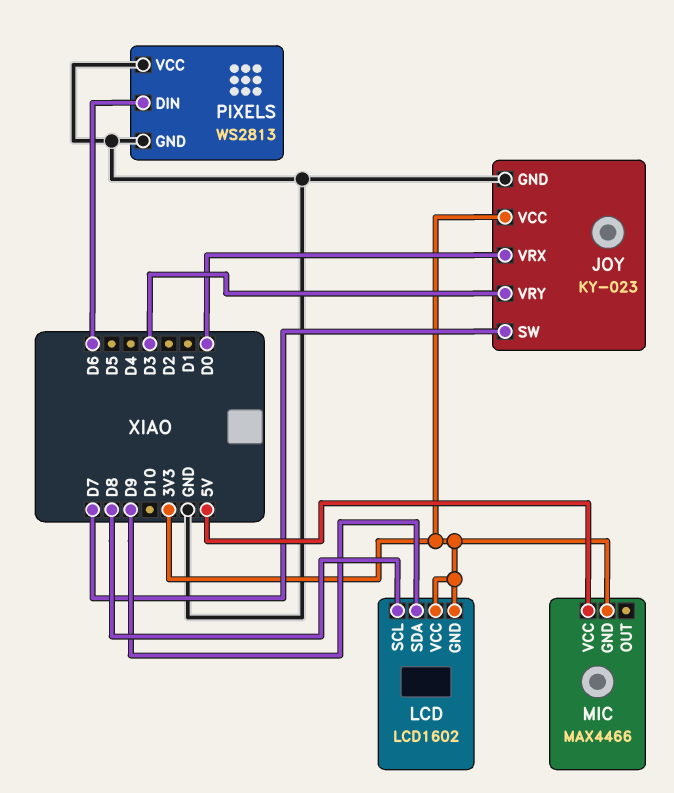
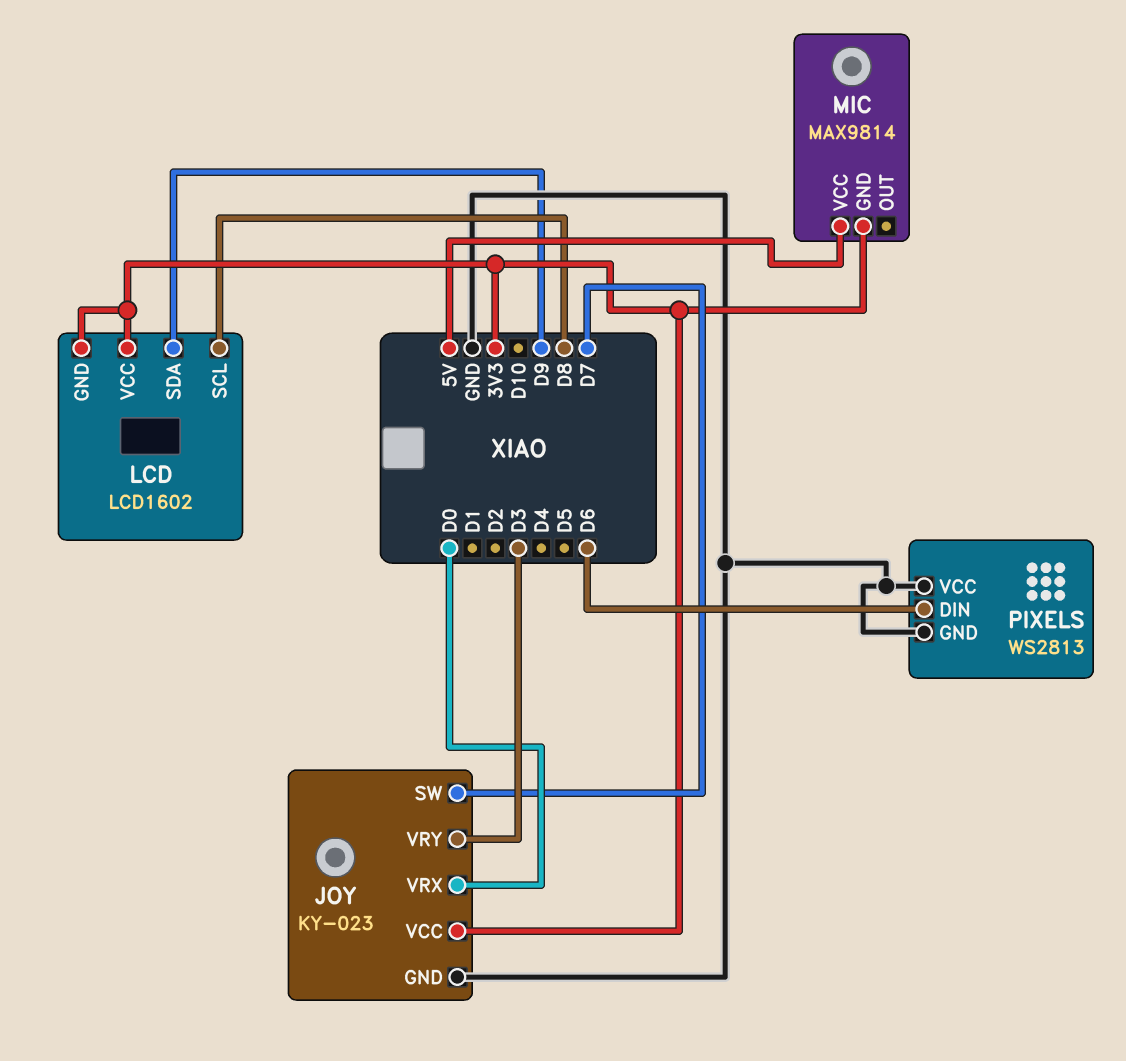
MIC: MAX4466 -> MAX9814

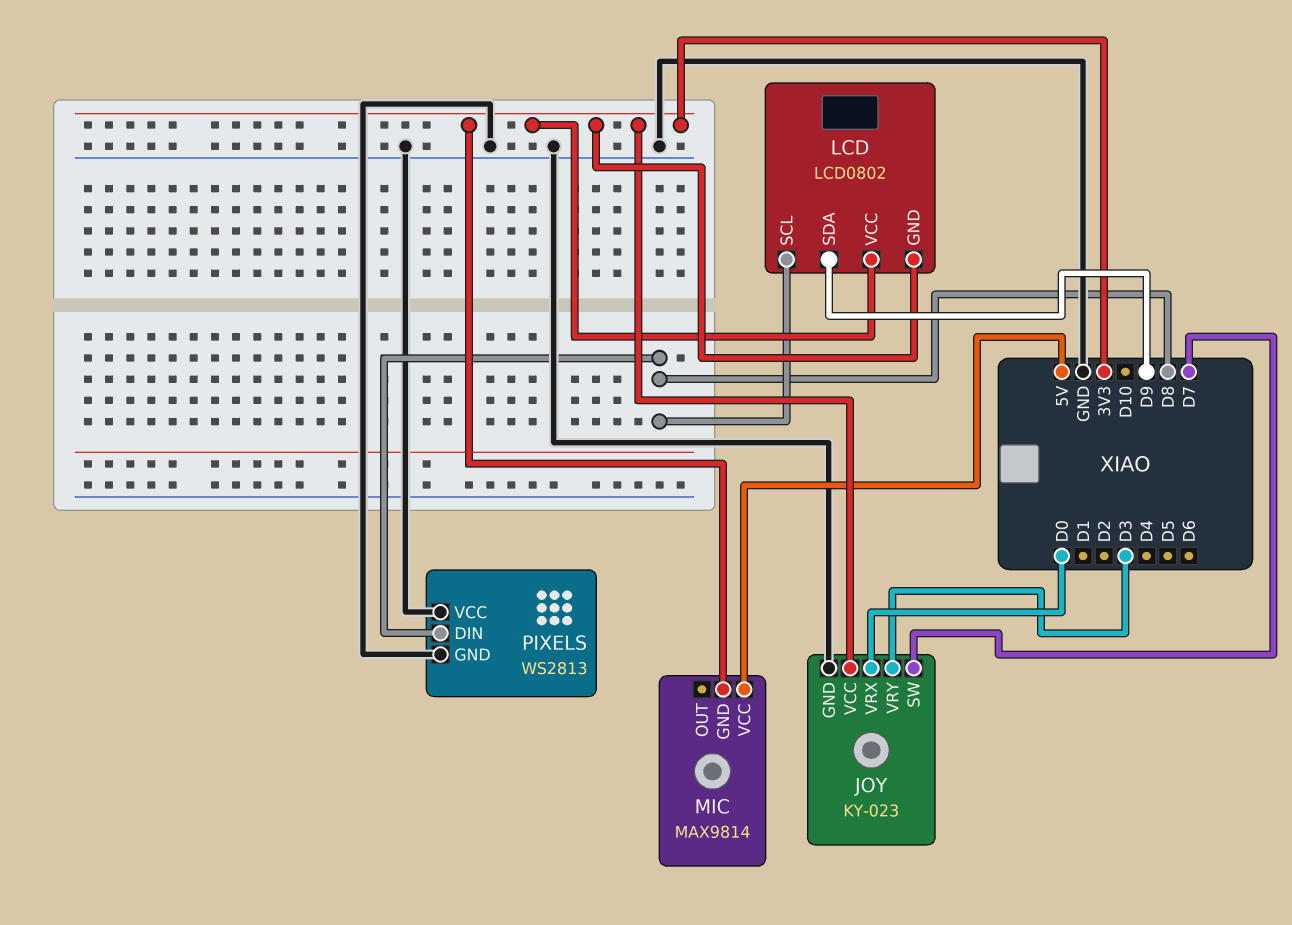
LCD: LCD1602 -> LCD0802
PIXELS pin DIN: D6 -> D8

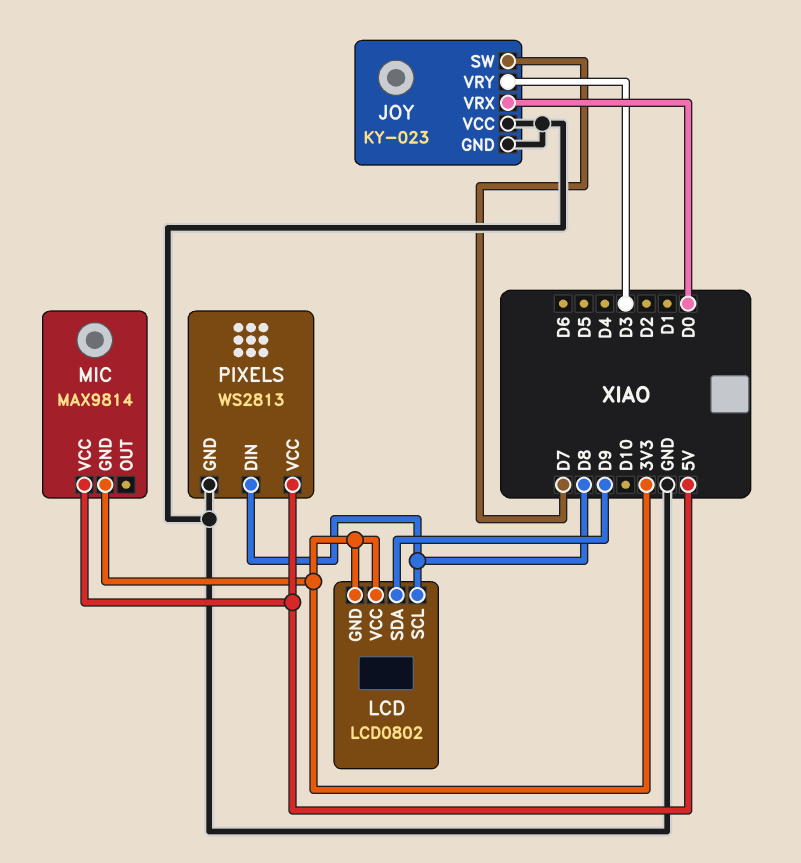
JOY pin VCC: 3V3 -> GND
PIXELS pin VCC: GND -> 5V

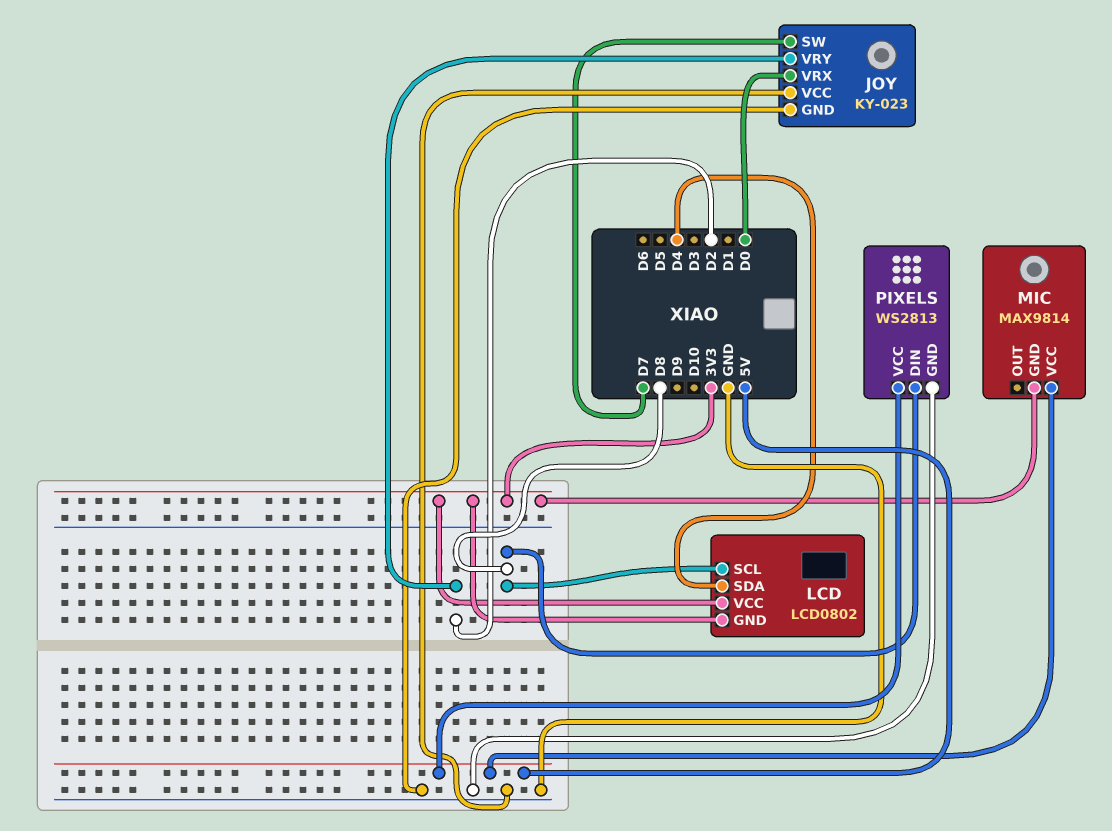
JOY pin VRY: D3 -> D2
LCD pin SDA: D9 -> D4

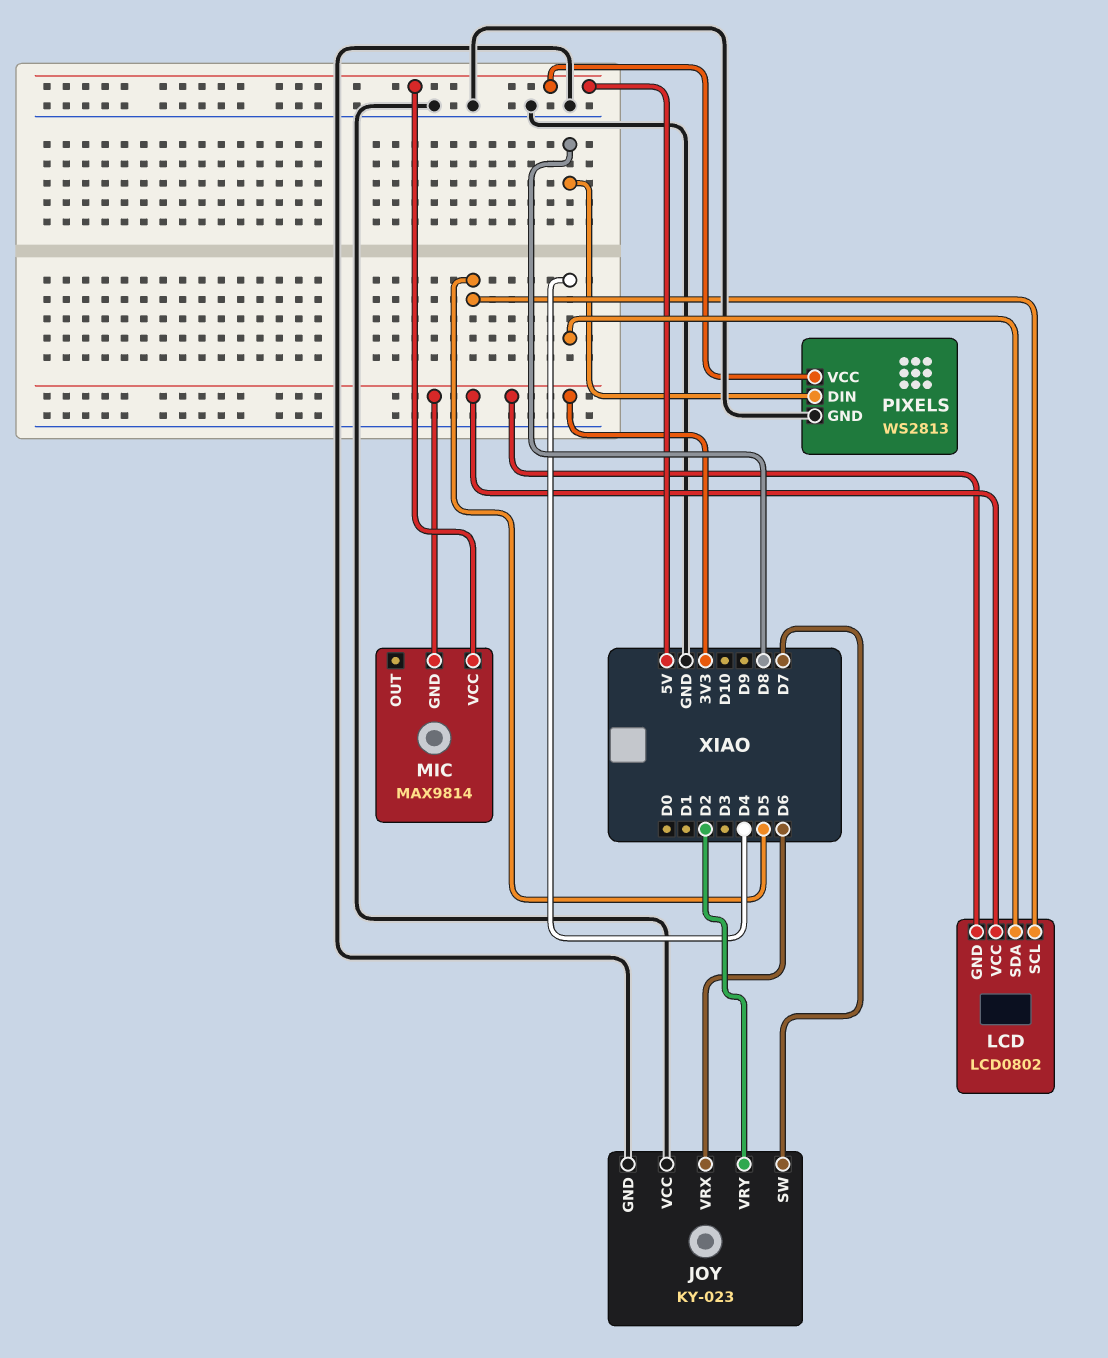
JOY pin VRX: D0 -> D6
LCD pin SCL: D8 -> D5

